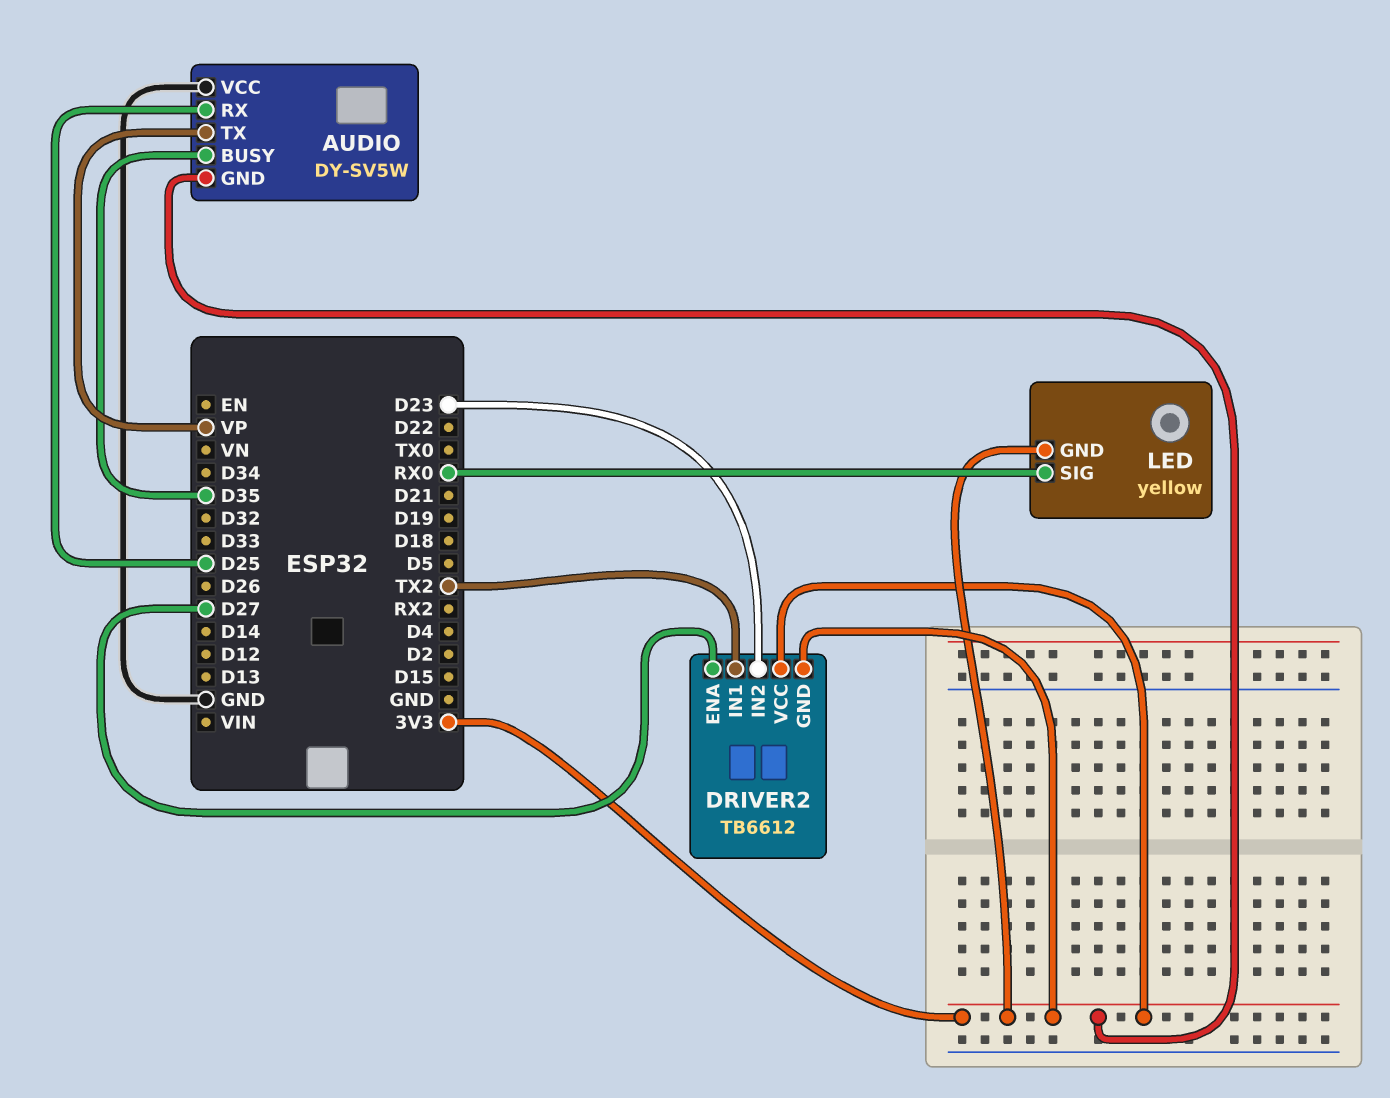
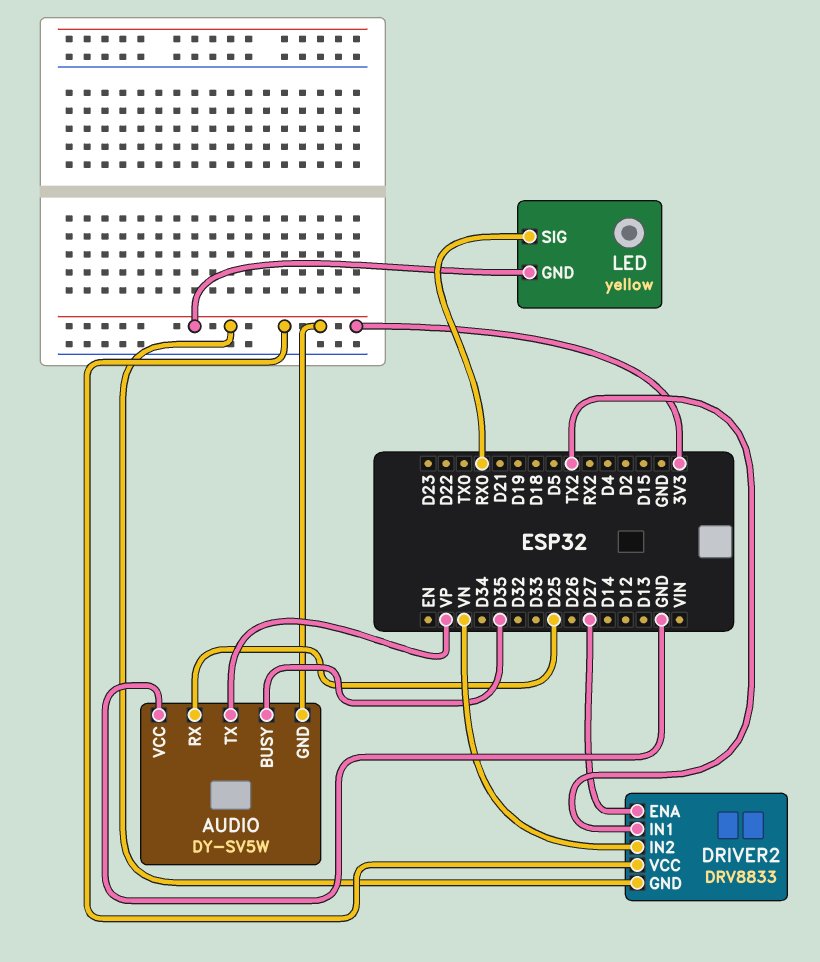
DRIVER2: TB6612 -> DRV8833
DRIVER2 pin IN2: D23 -> VN

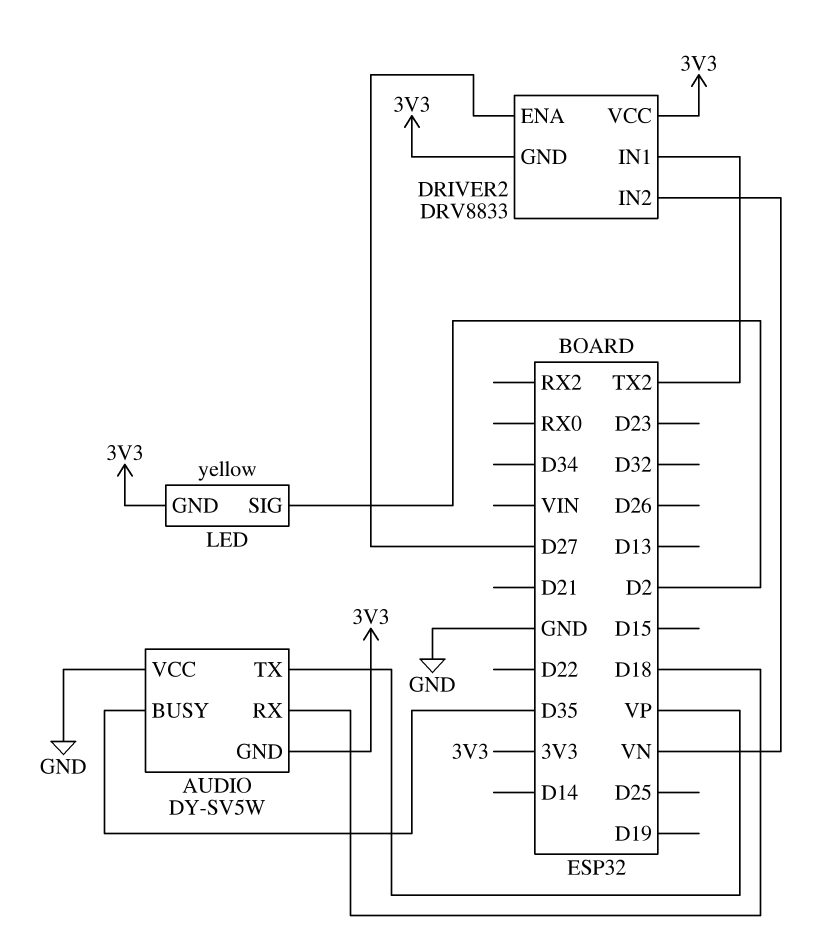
AUDIO pin RX: D25 -> D18
LED pin SIG: RX0 -> D2

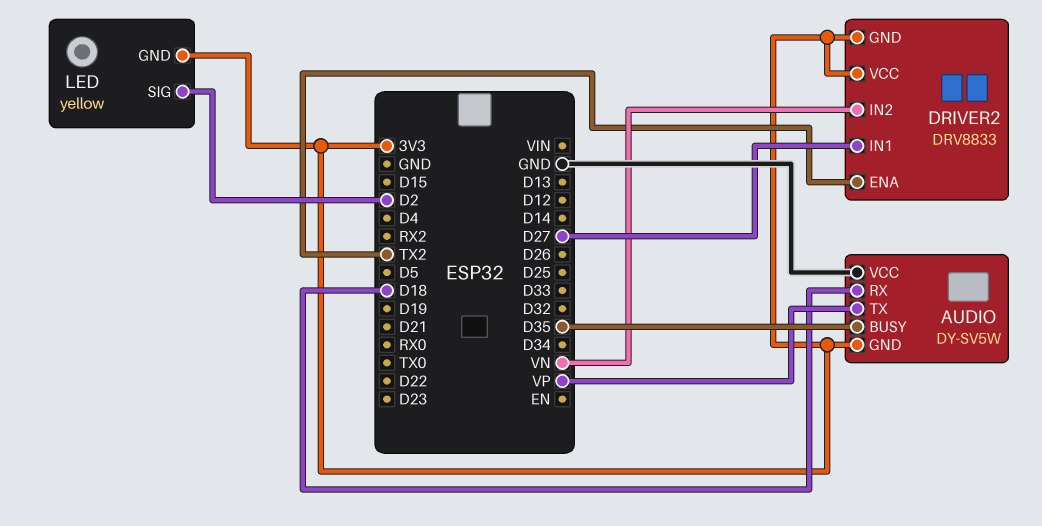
DRIVER2 pin ENA: D27 -> TX2
DRIVER2 pin IN1: TX2 -> D27

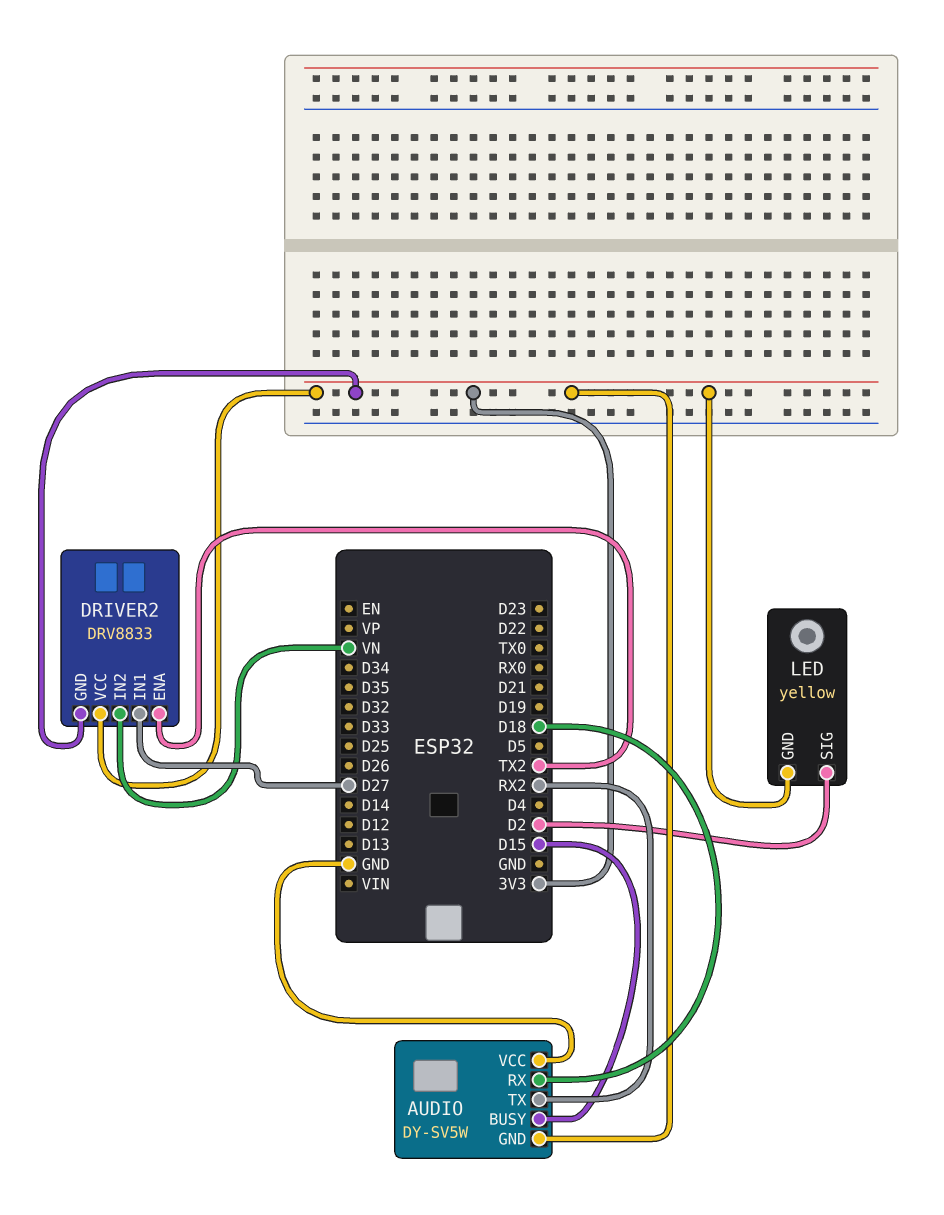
AUDIO pin BUSY: D35 -> D15
AUDIO pin TX: VP -> RX2

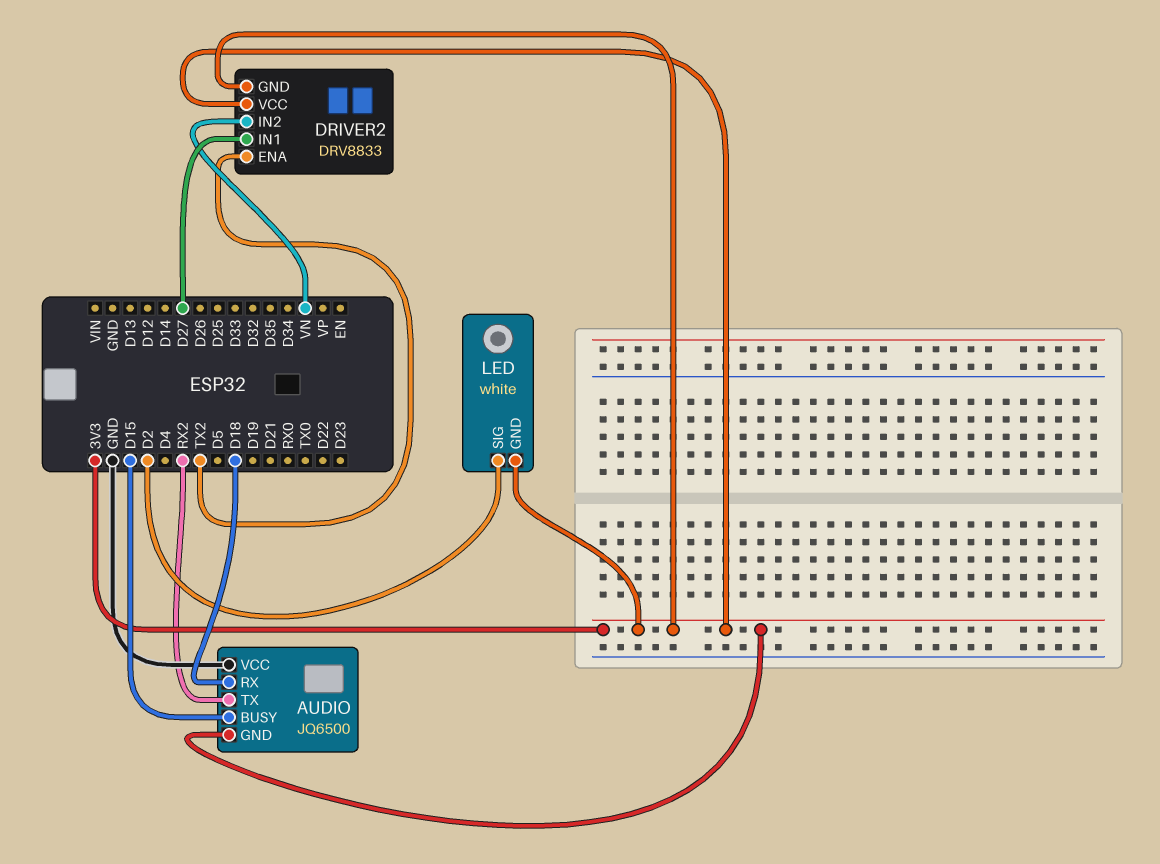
AUDIO: DY-SV5W -> JQ6500
LED: yellow -> white

